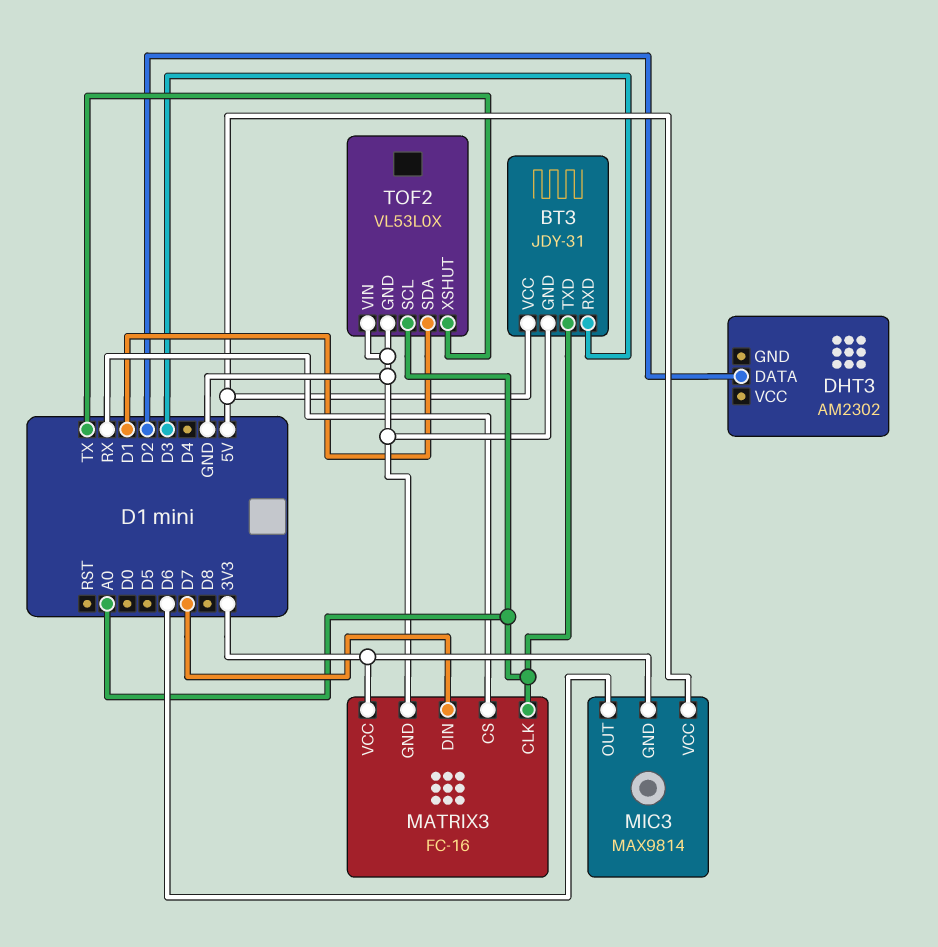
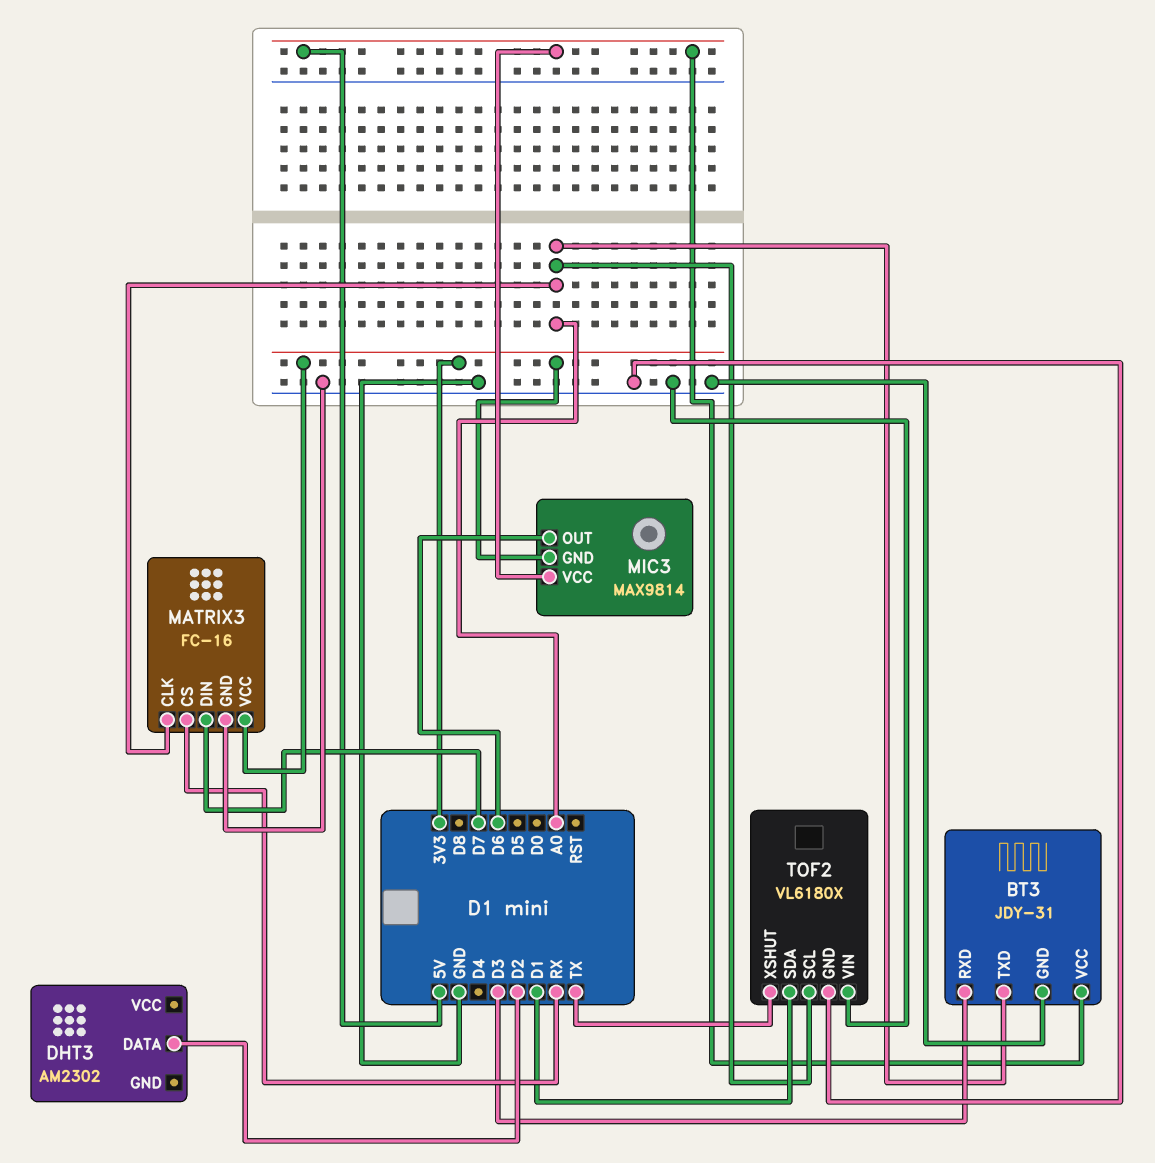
TOF2: VL53L0X -> VL6180X

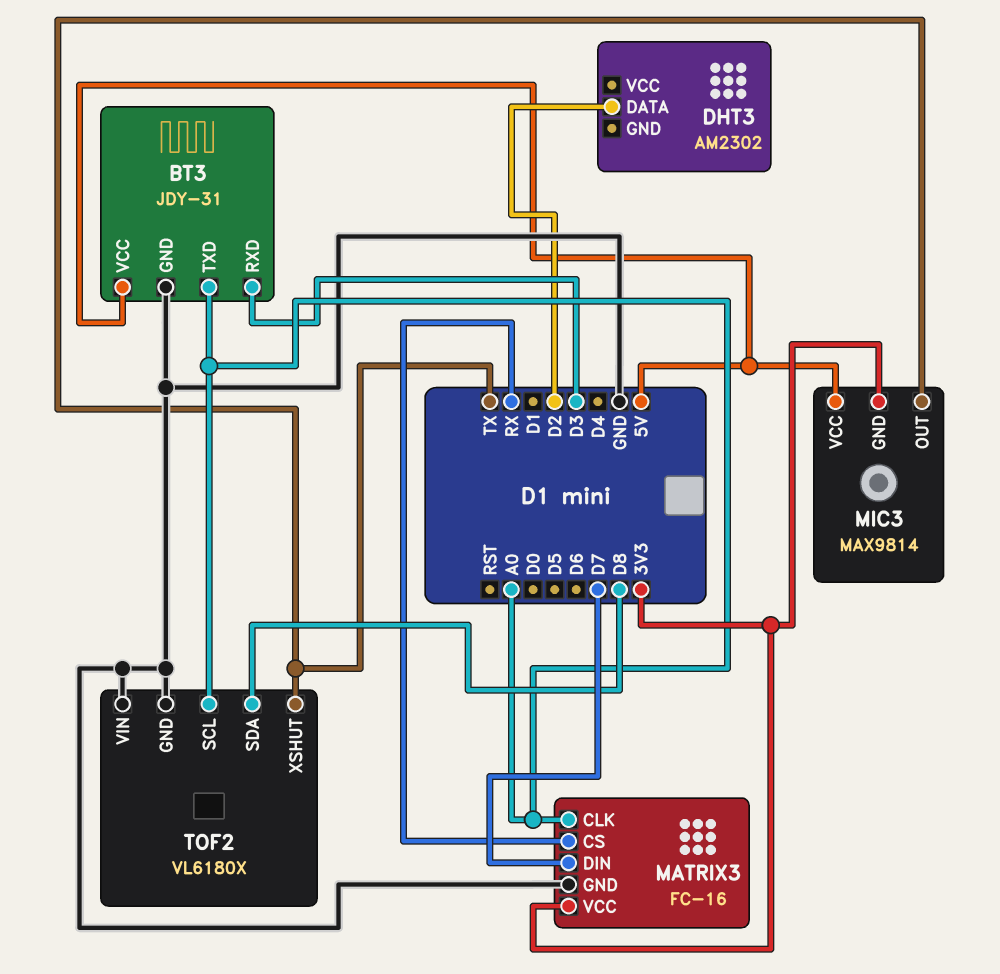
MIC3 pin OUT: D6 -> TX
TOF2 pin SDA: D1 -> D8

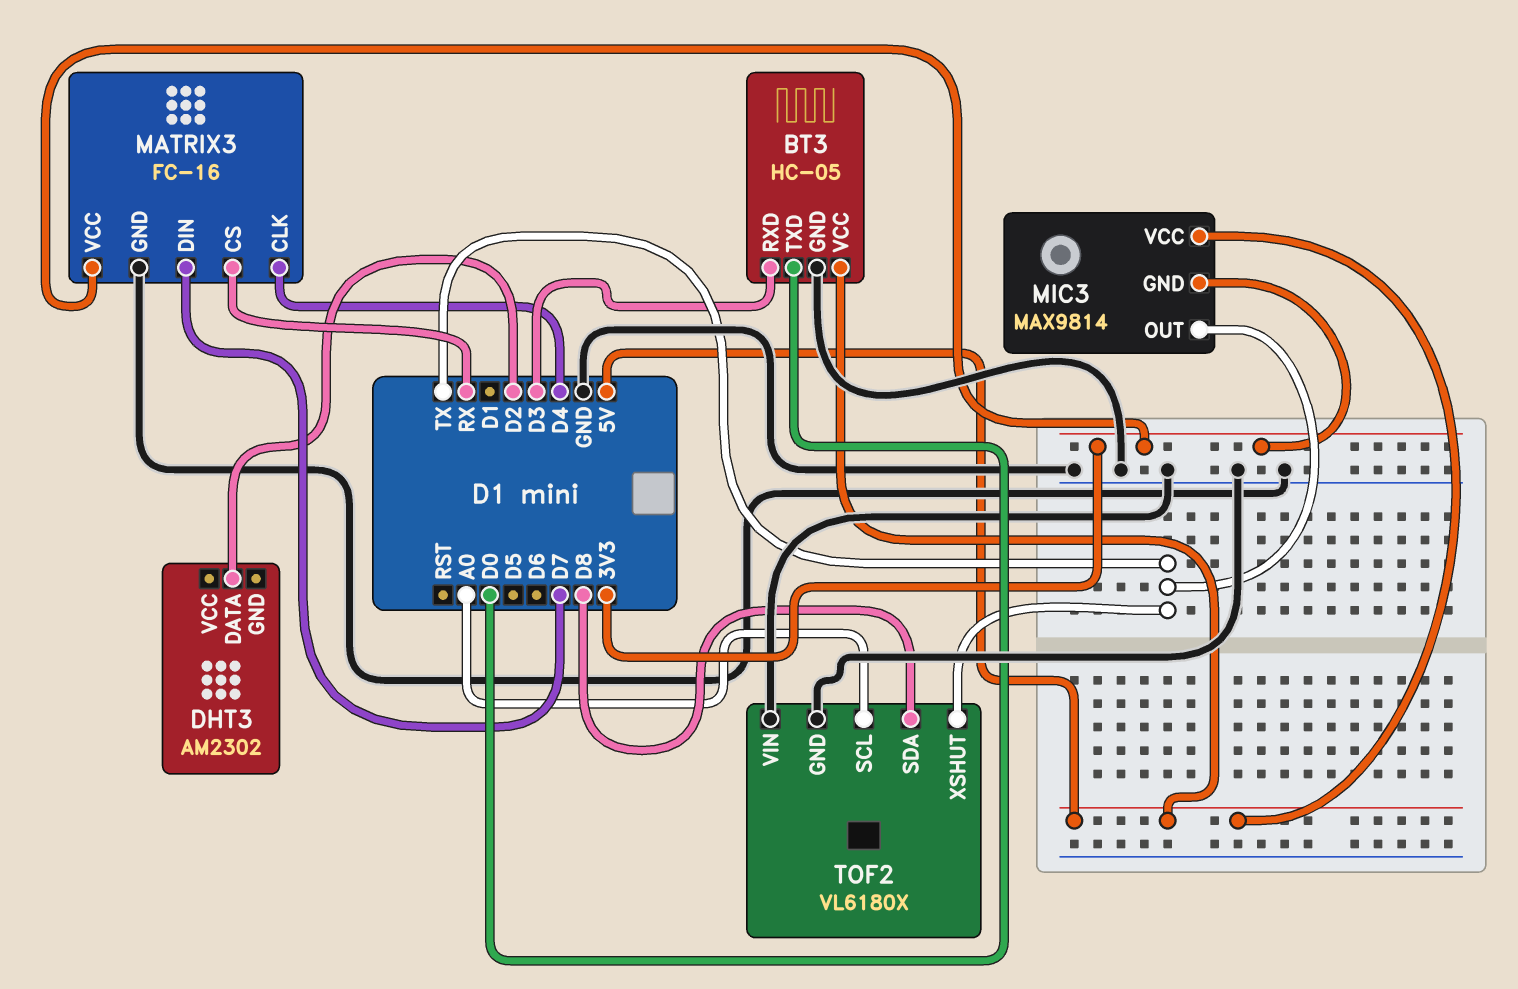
BT3: JDY-31 -> HC-05
BT3 pin TXD: A0 -> D0
MATRIX3 pin CLK: A0 -> D4

